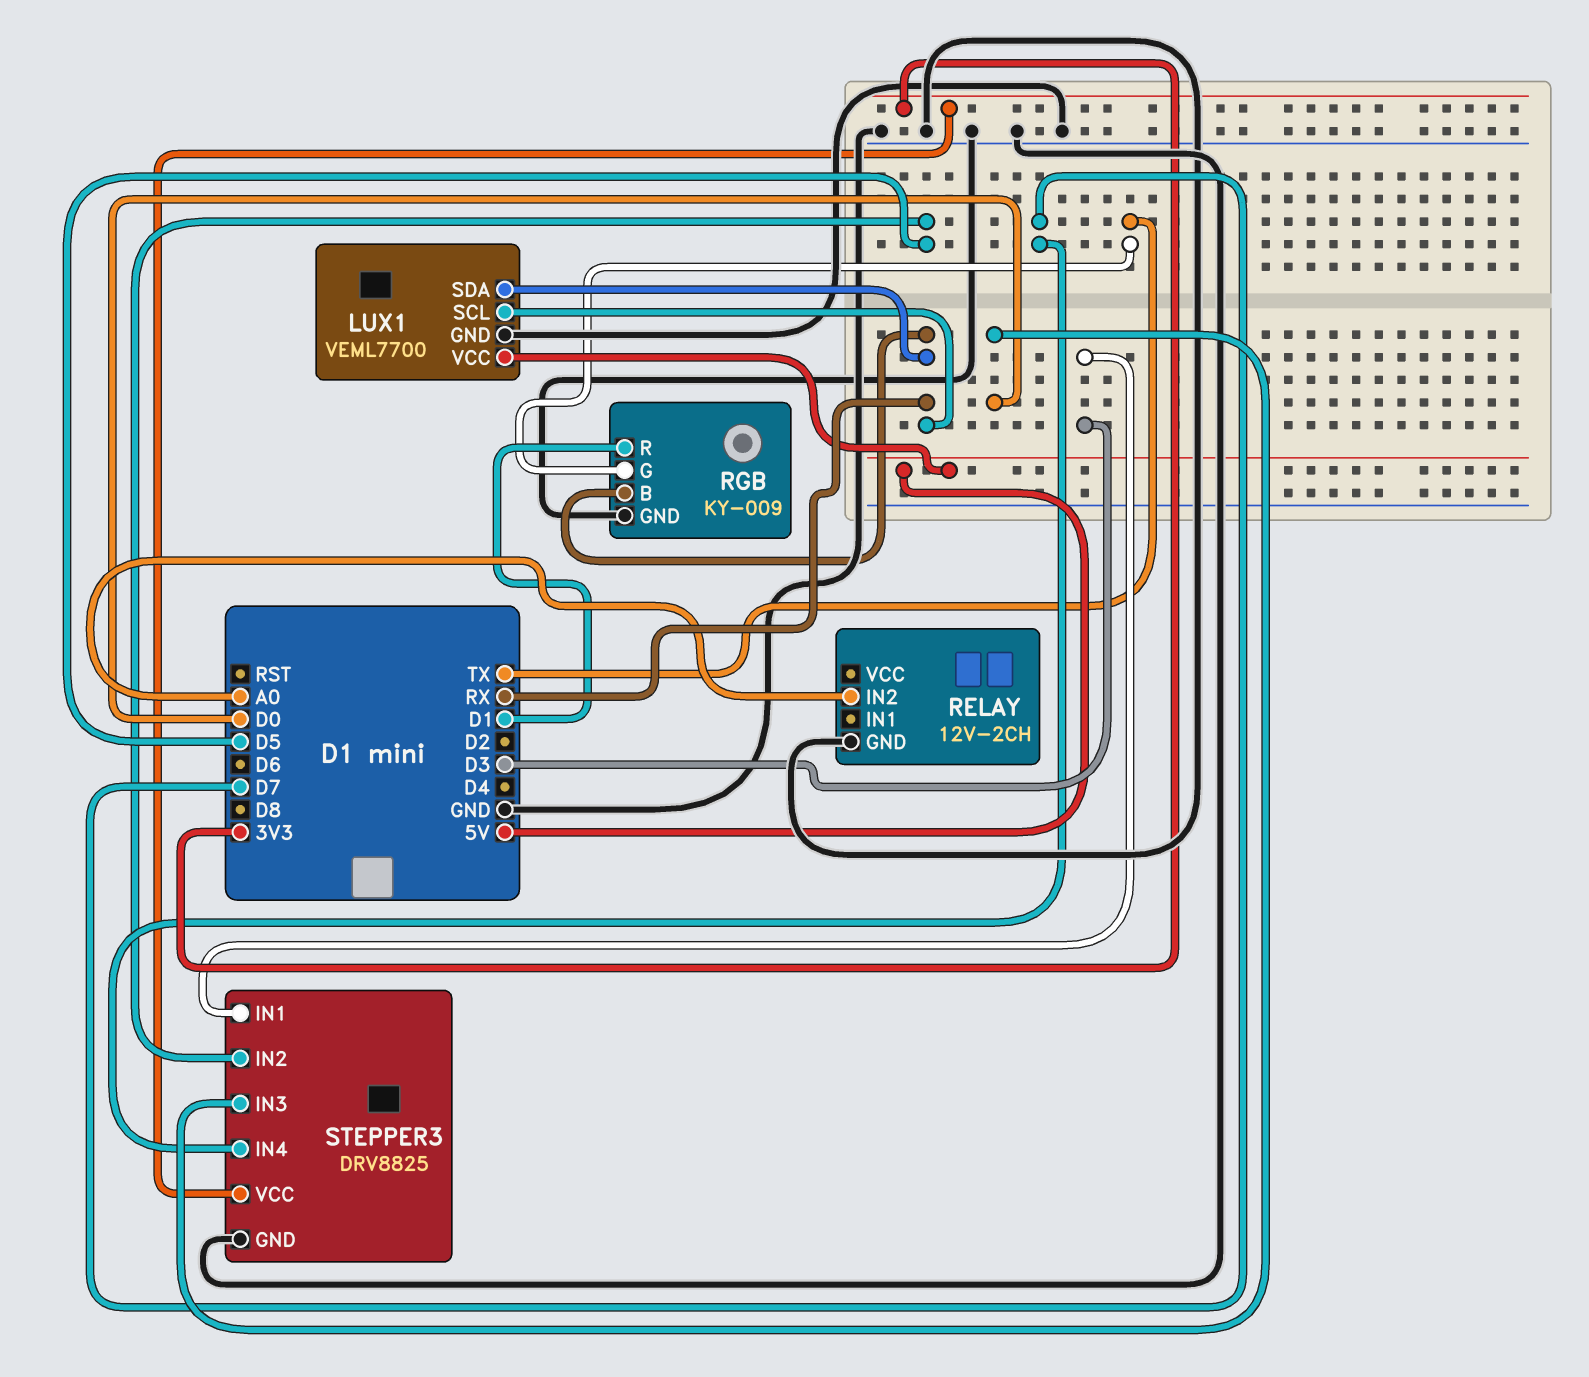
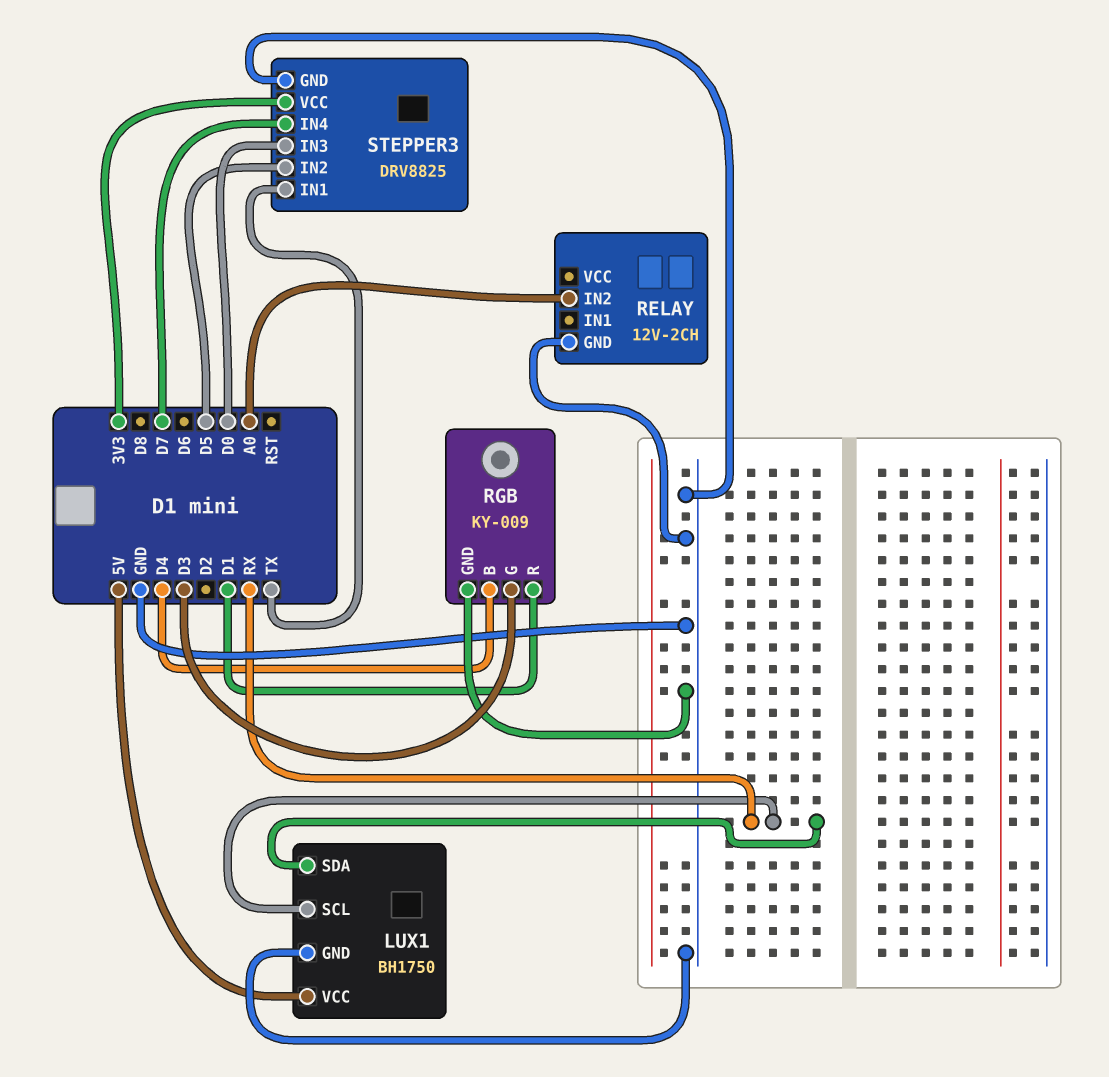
LUX1: VEML7700 -> BH1750
RGB pin B: RX -> D4
RGB pin G: TX -> D3
STEPPER3 pin IN1: D3 -> TX

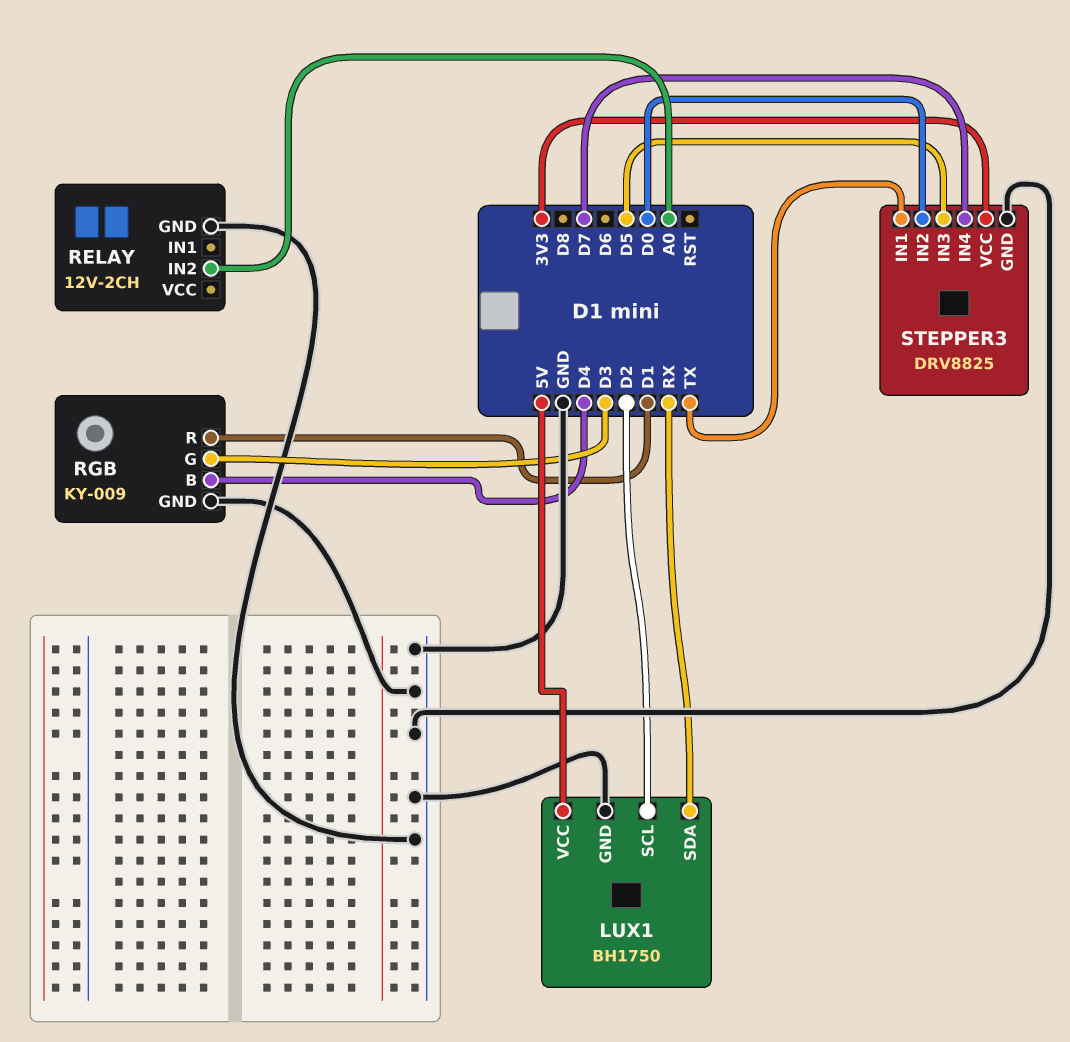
LUX1 pin SCL: RX -> D2
STEPPER3 pin IN2: D5 -> D0
STEPPER3 pin IN3: D0 -> D5

